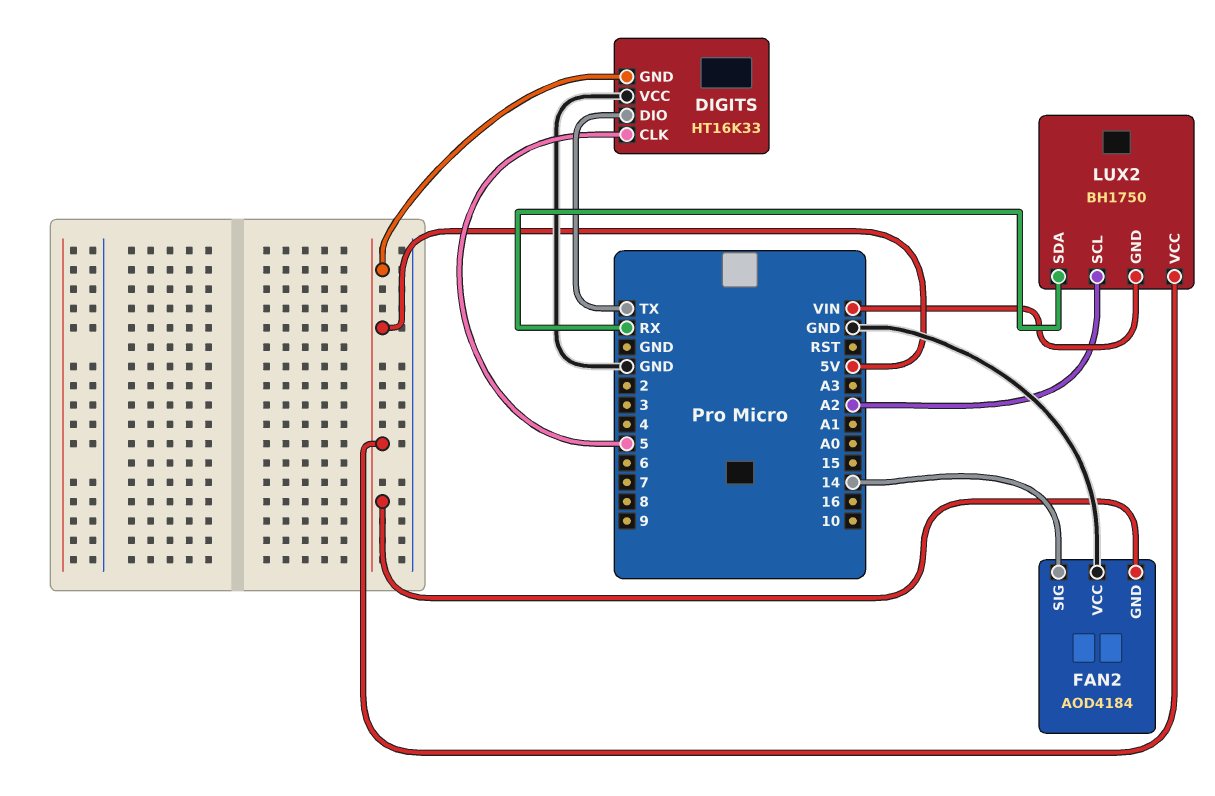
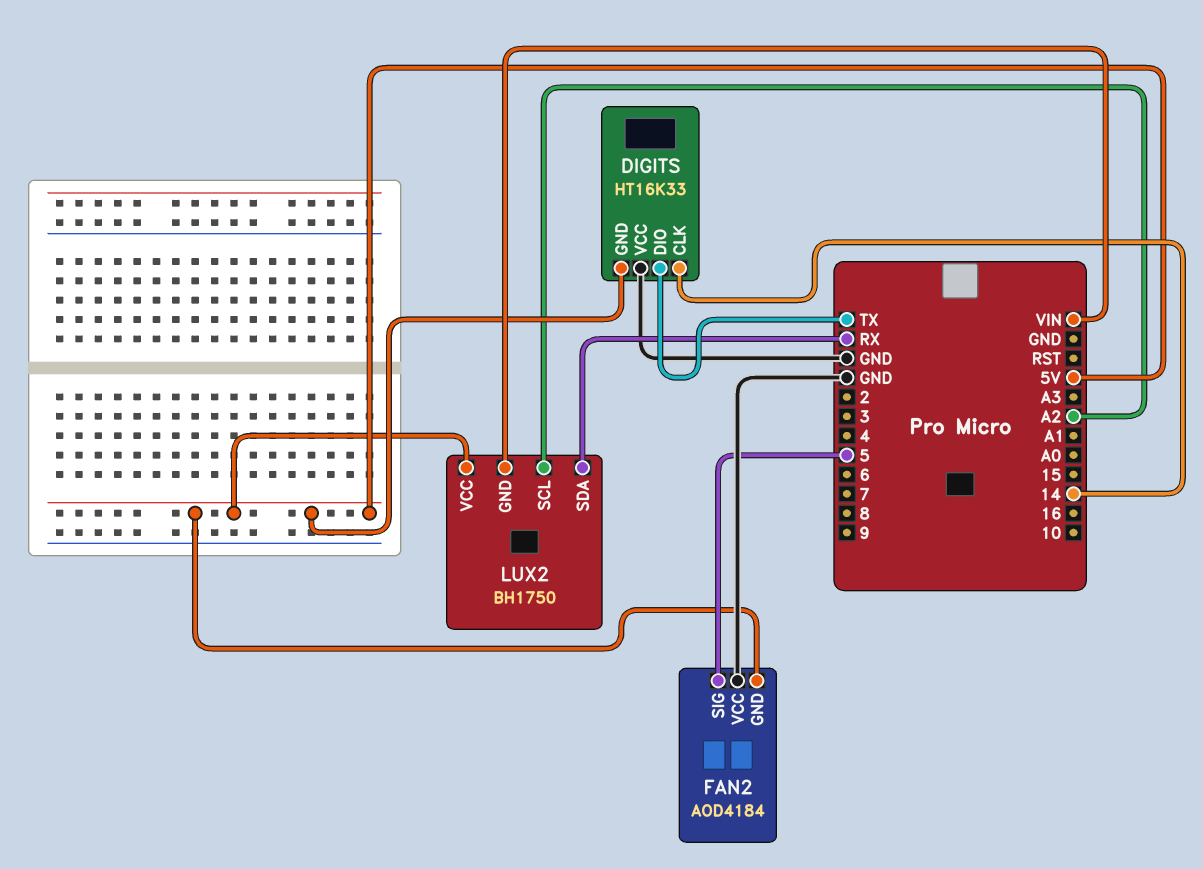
DIGITS pin CLK: 5 -> 14
FAN2 pin SIG: 14 -> 5

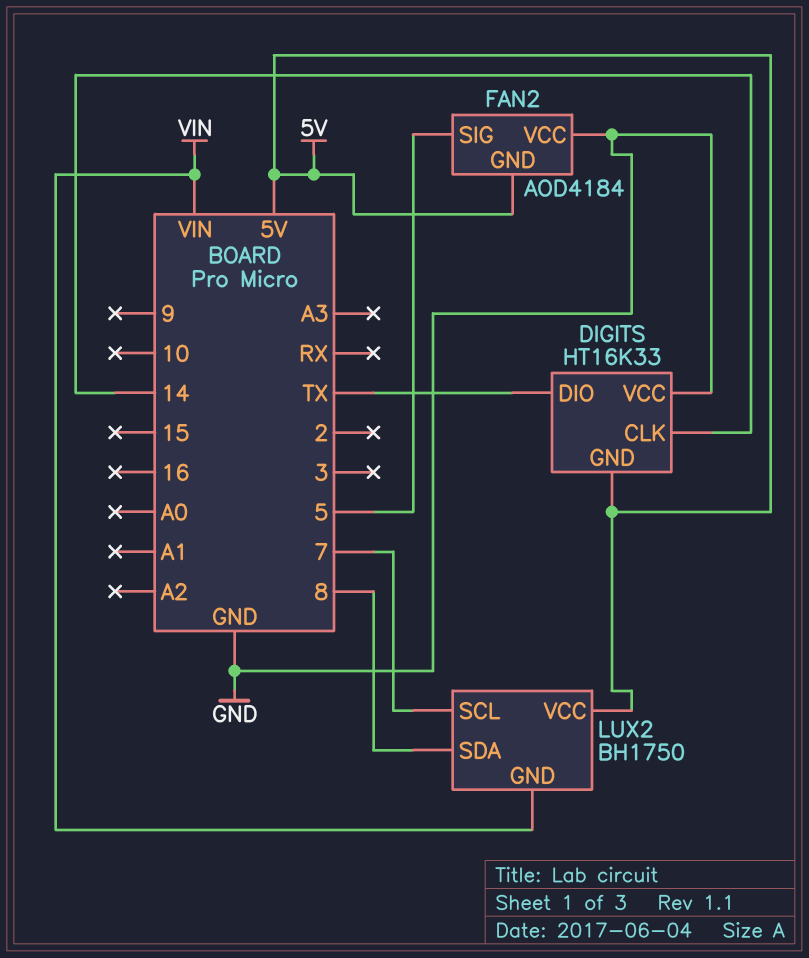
LUX2 pin SCL: A2 -> 7
LUX2 pin SDA: RX -> 8

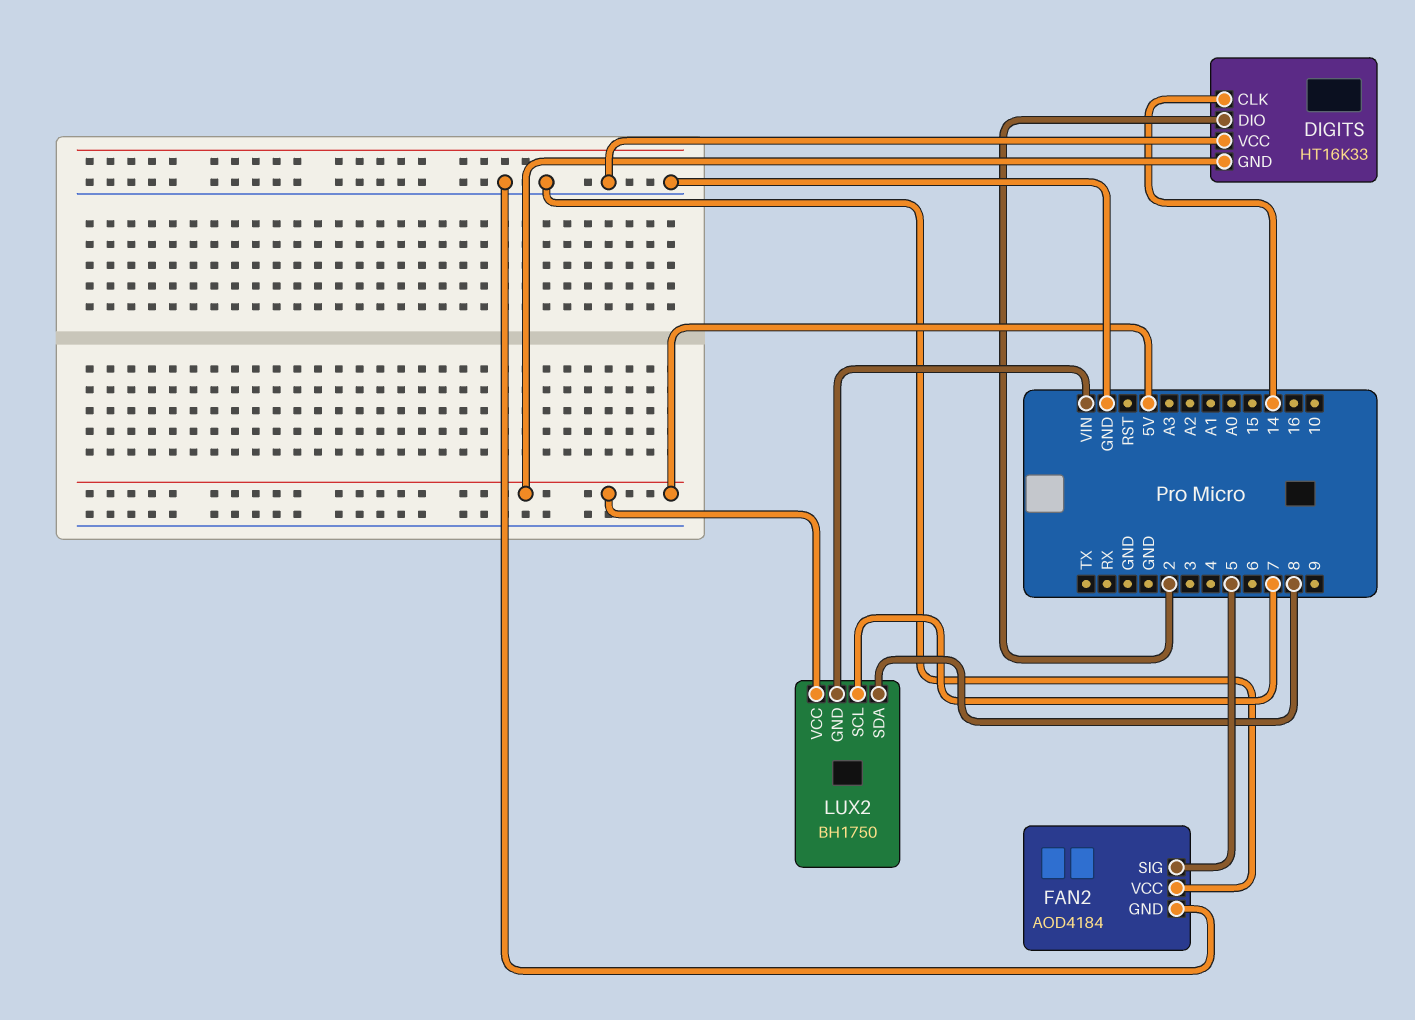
DIGITS pin DIO: TX -> 2
FAN2 pin GND: 5V -> GND

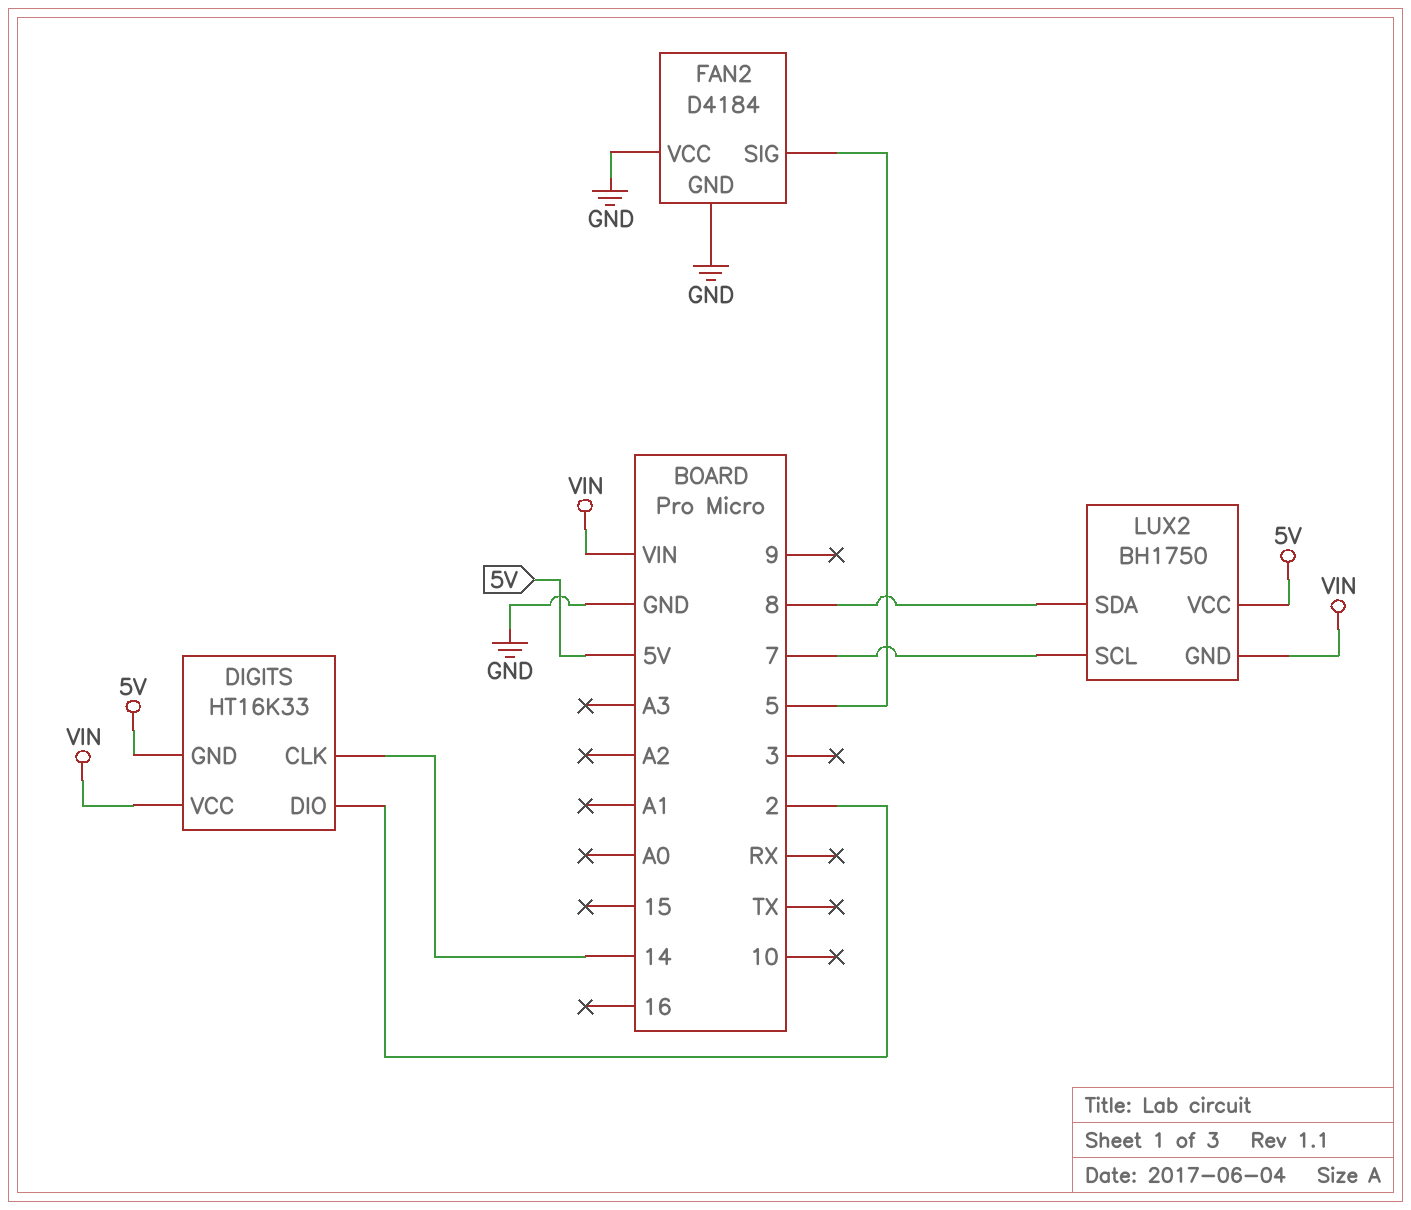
DIGITS pin VCC: GND -> VIN
FAN2: AOD4184 -> D4184

